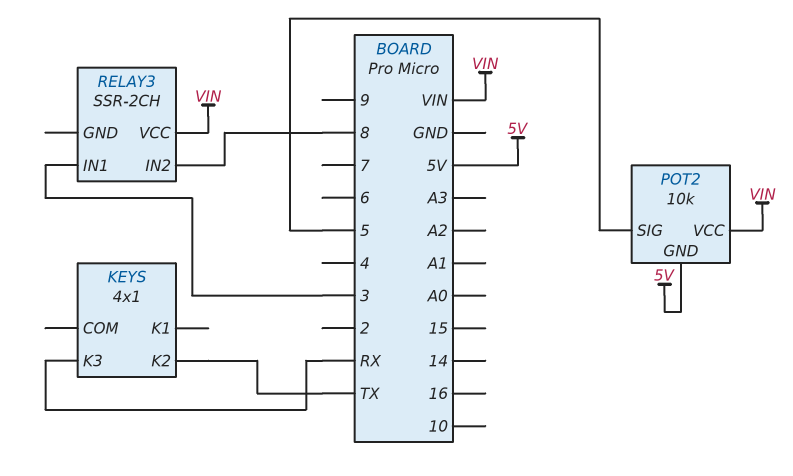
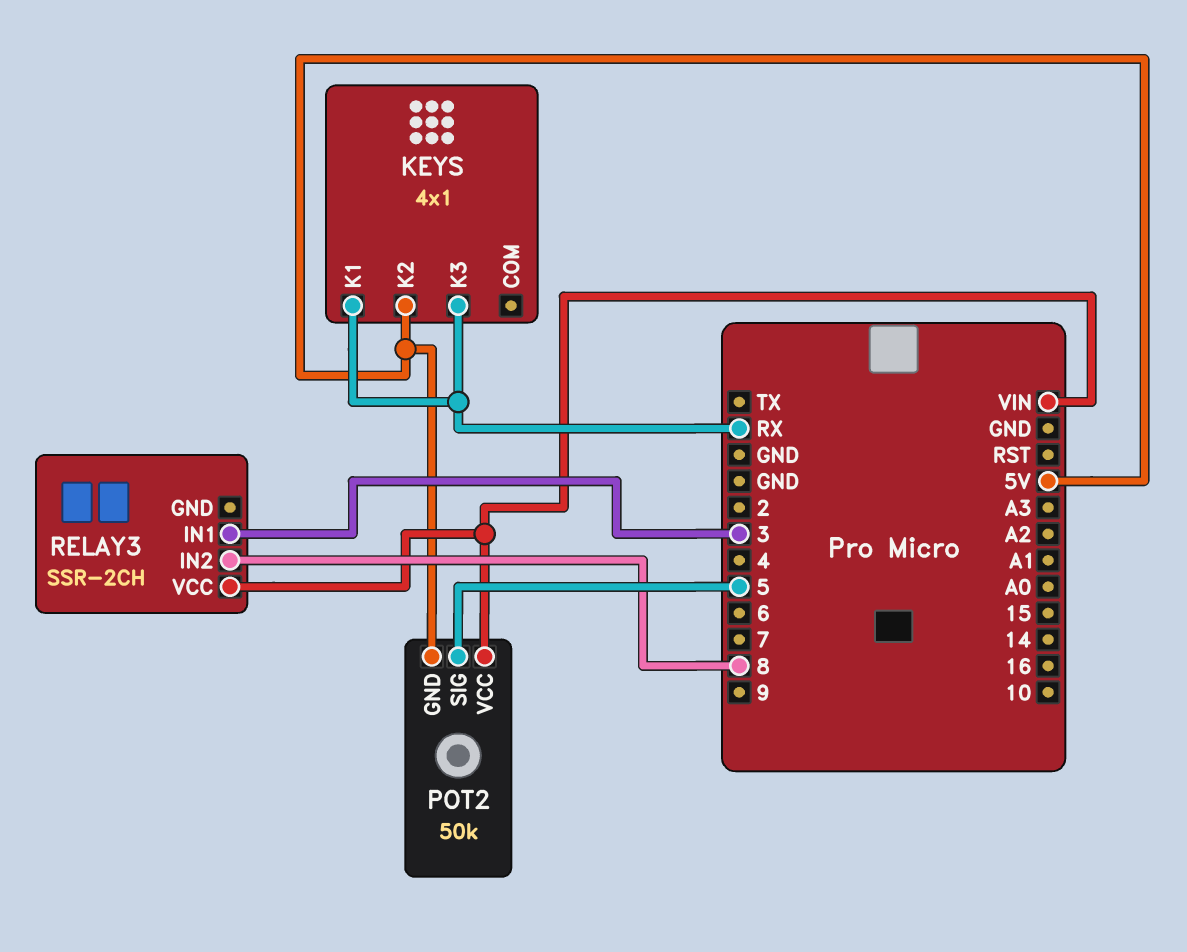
KEYS pin K1: none -> RX
KEYS pin K2: TX -> 5V
POT2: 10k -> 50k

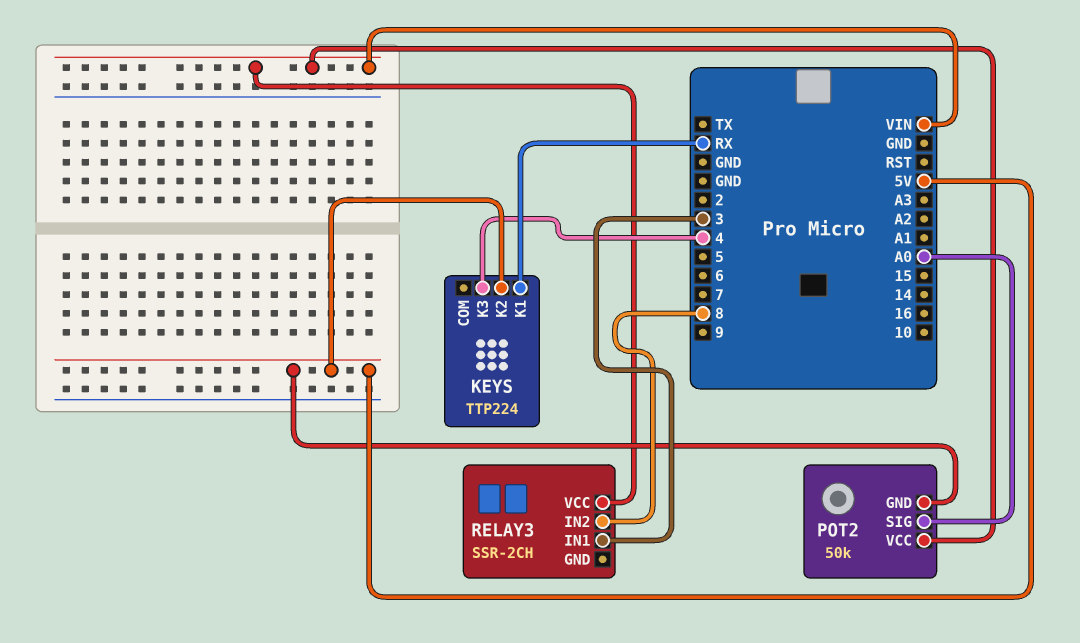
KEYS: 4x1 -> TTP224
KEYS pin K3: RX -> 4
POT2 pin SIG: 5 -> A0

